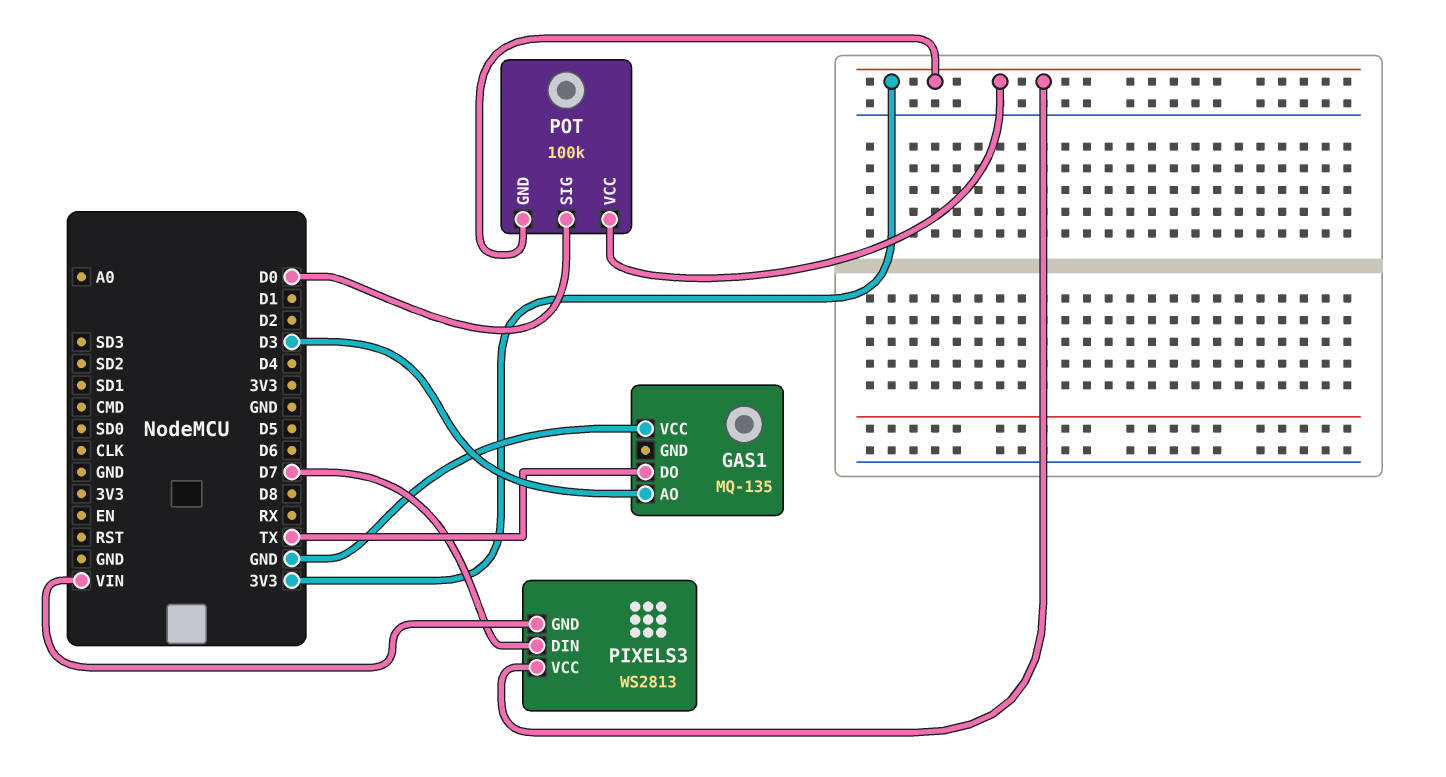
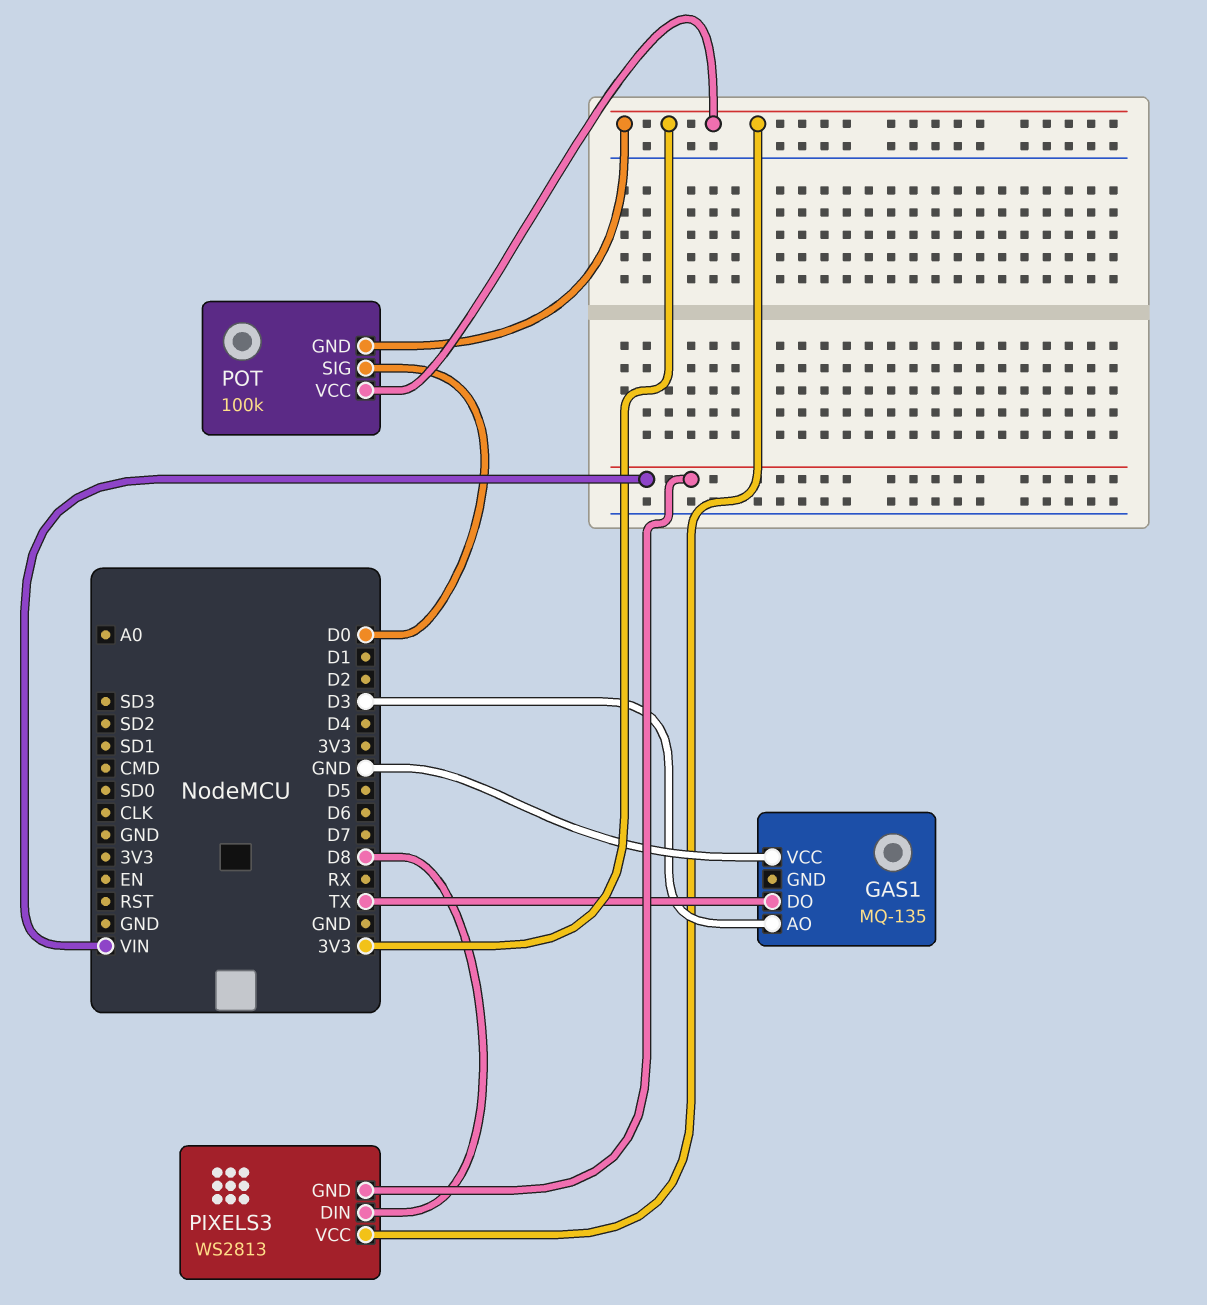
PIXELS3 pin DIN: D7 -> D8

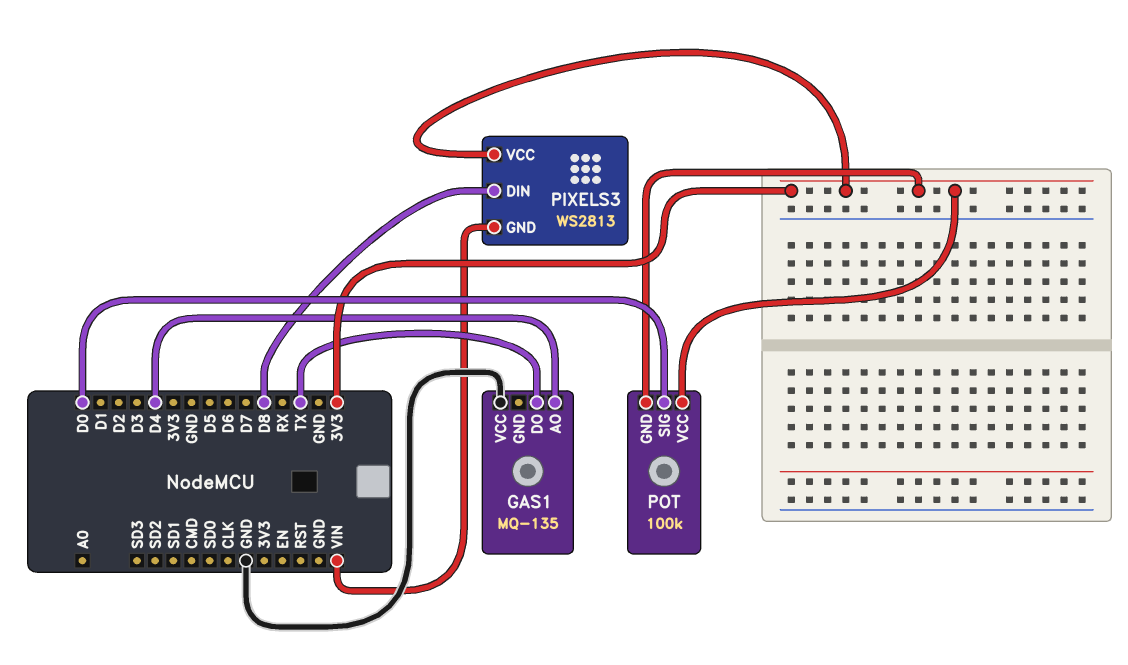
GAS1 pin AO: D3 -> D4

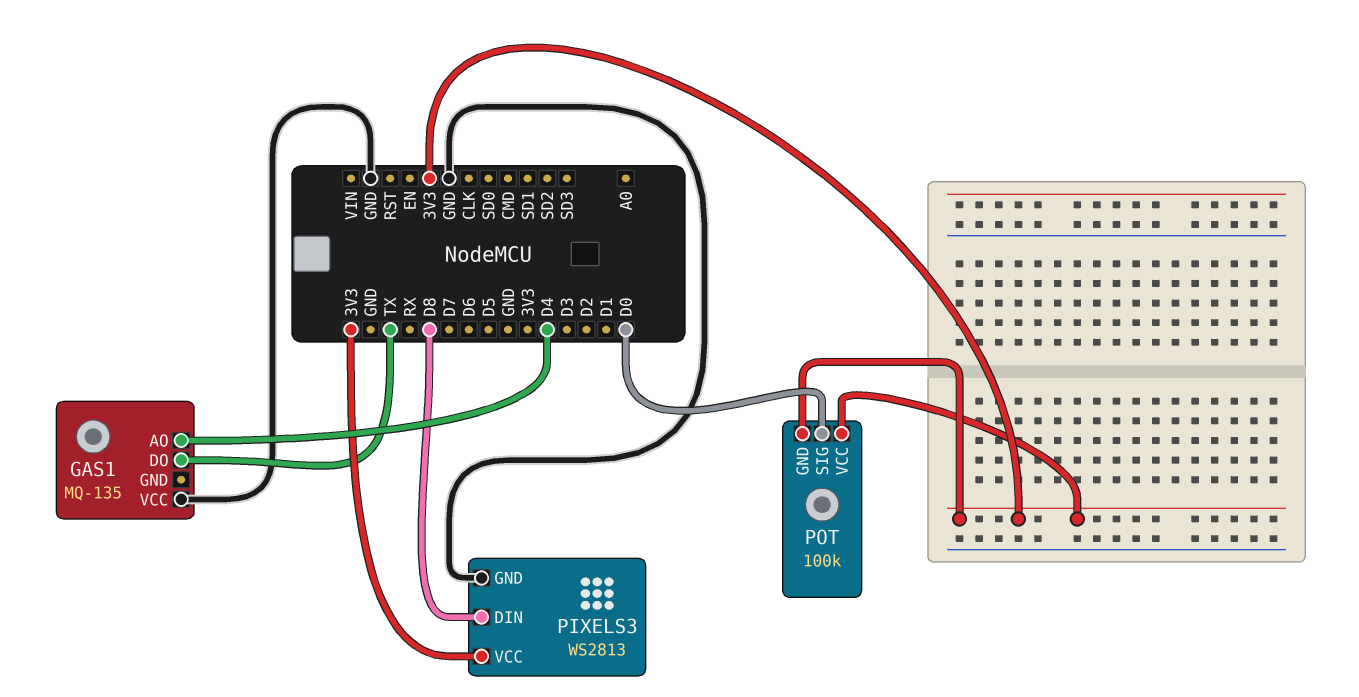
PIXELS3 pin GND: VIN -> GND

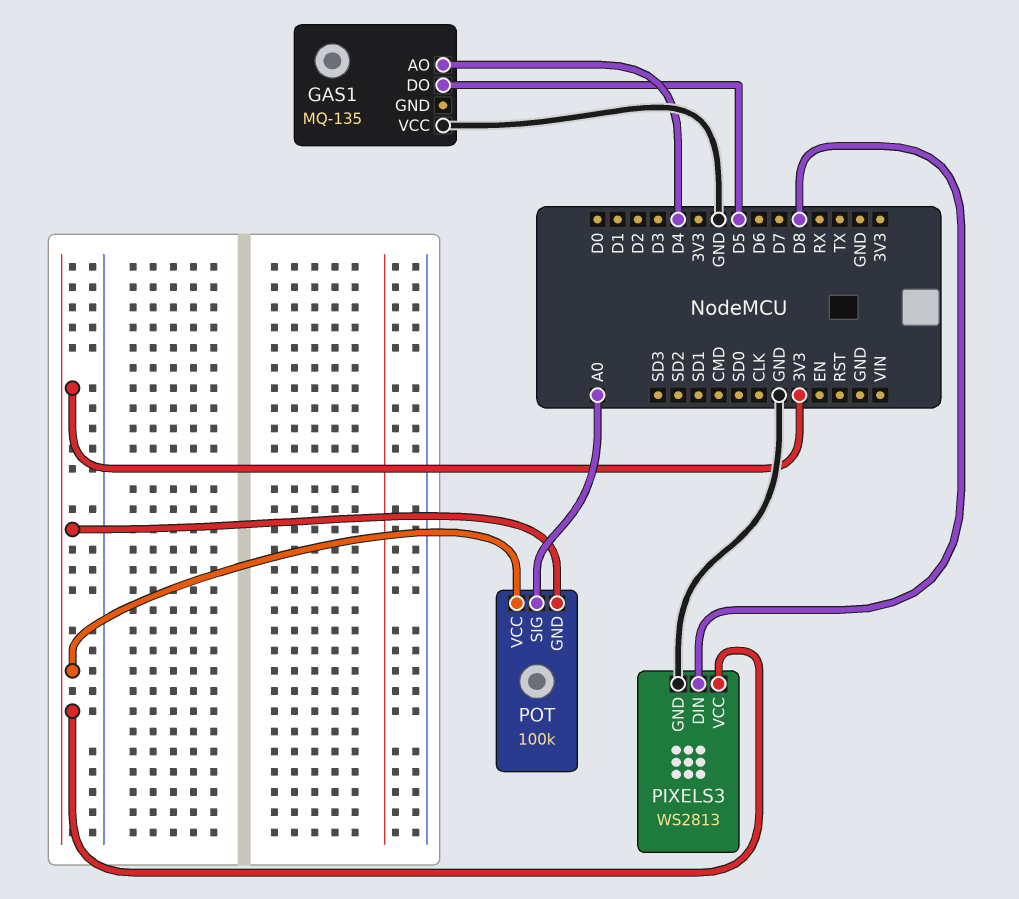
GAS1 pin DO: TX -> D5
POT pin SIG: D0 -> A0

